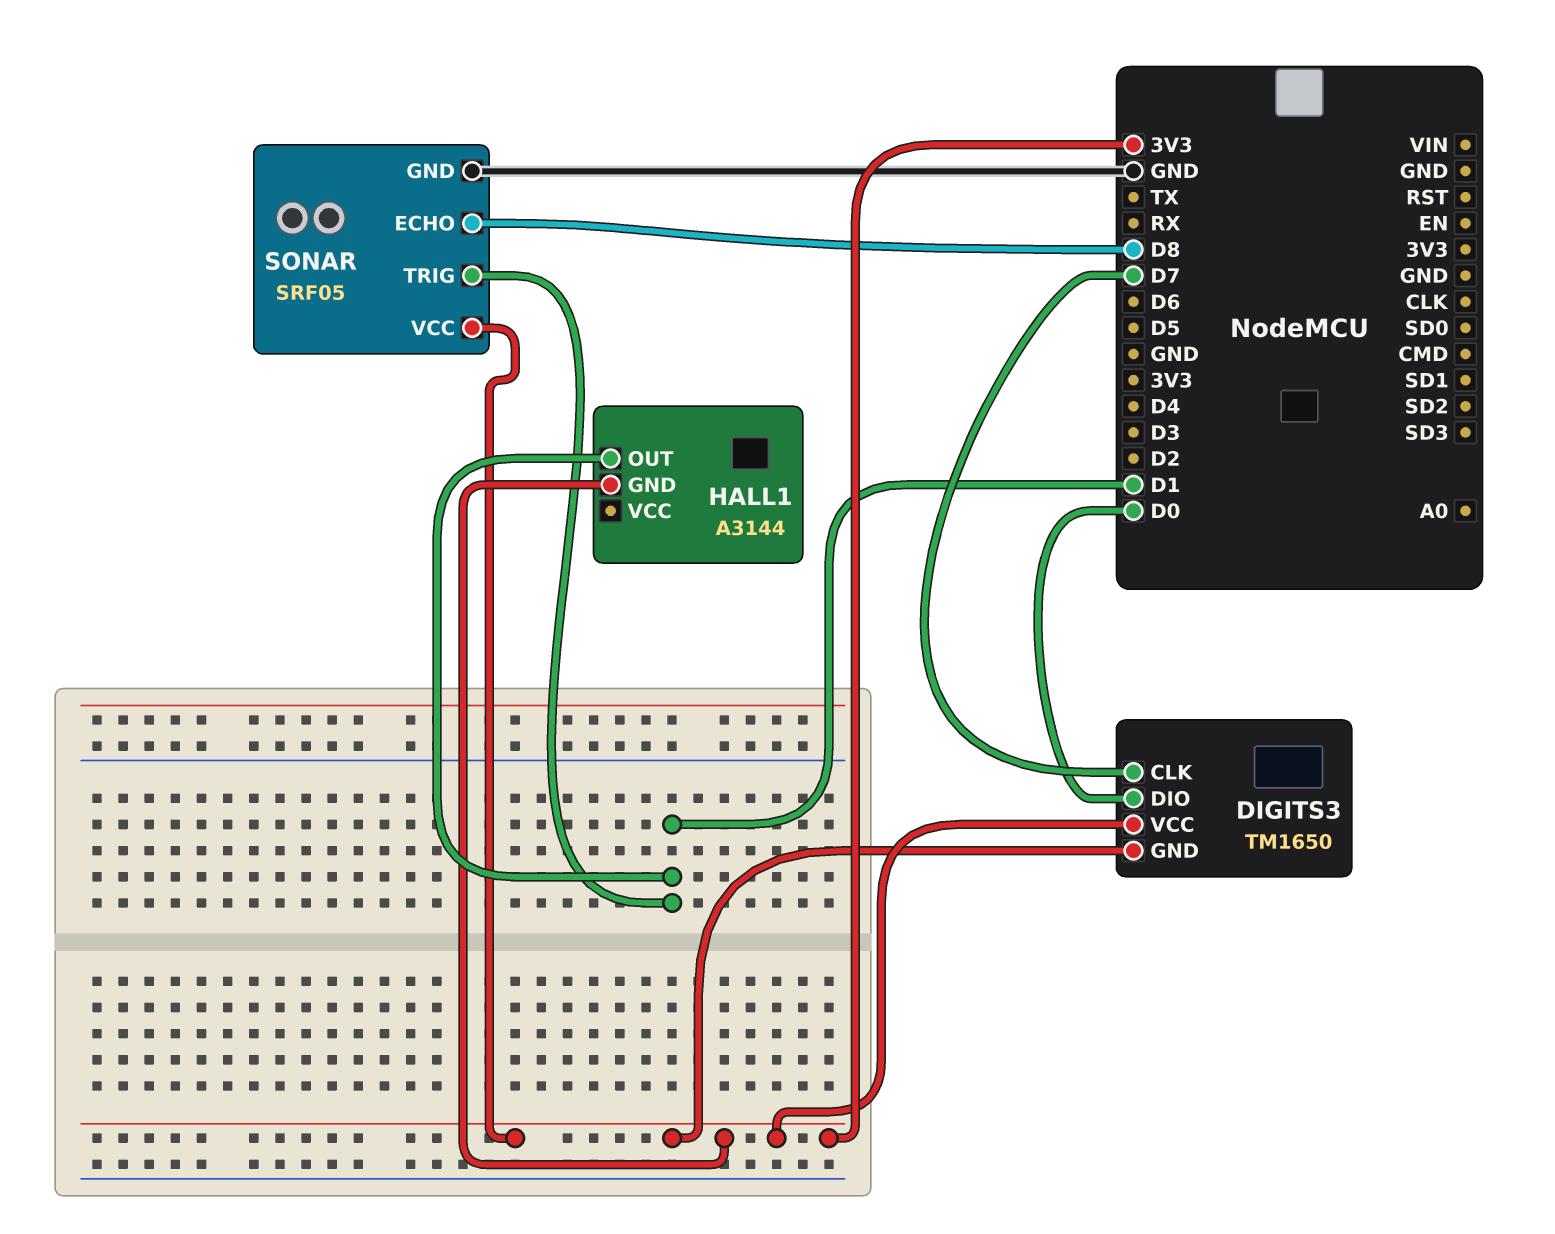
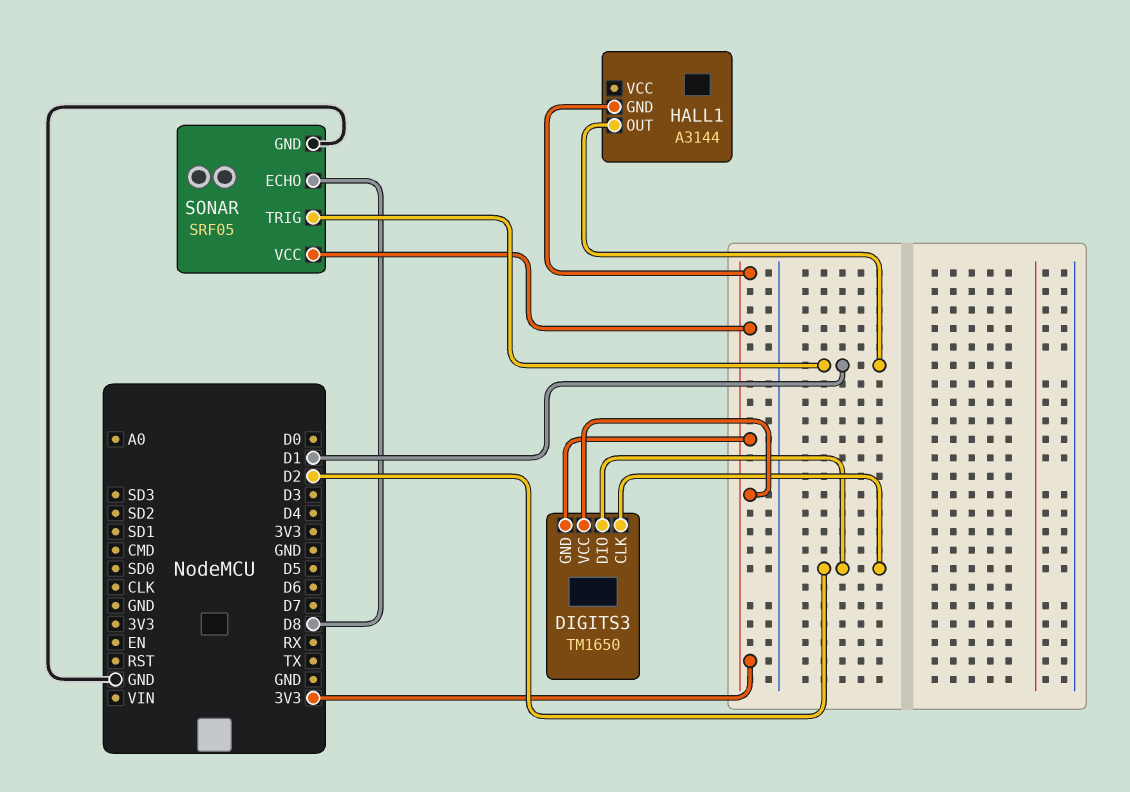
DIGITS3 pin CLK: D7 -> D2
DIGITS3 pin DIO: D0 -> D2

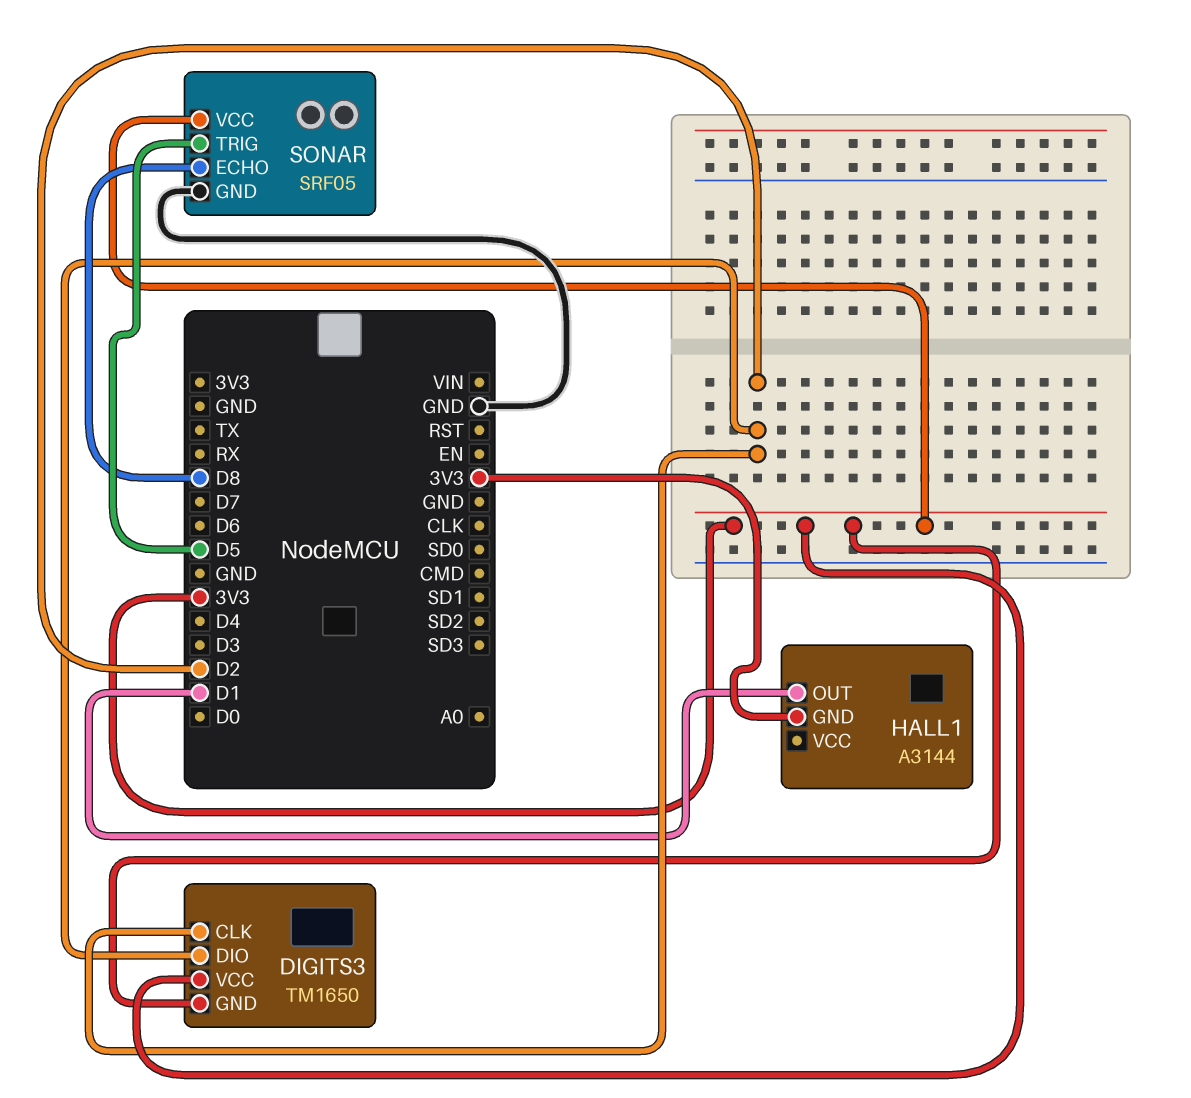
SONAR pin TRIG: D1 -> D5

